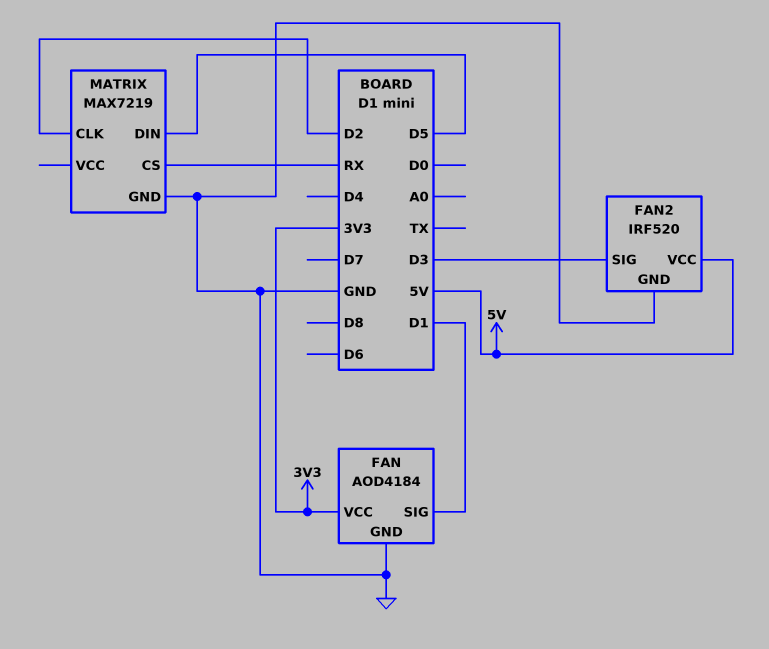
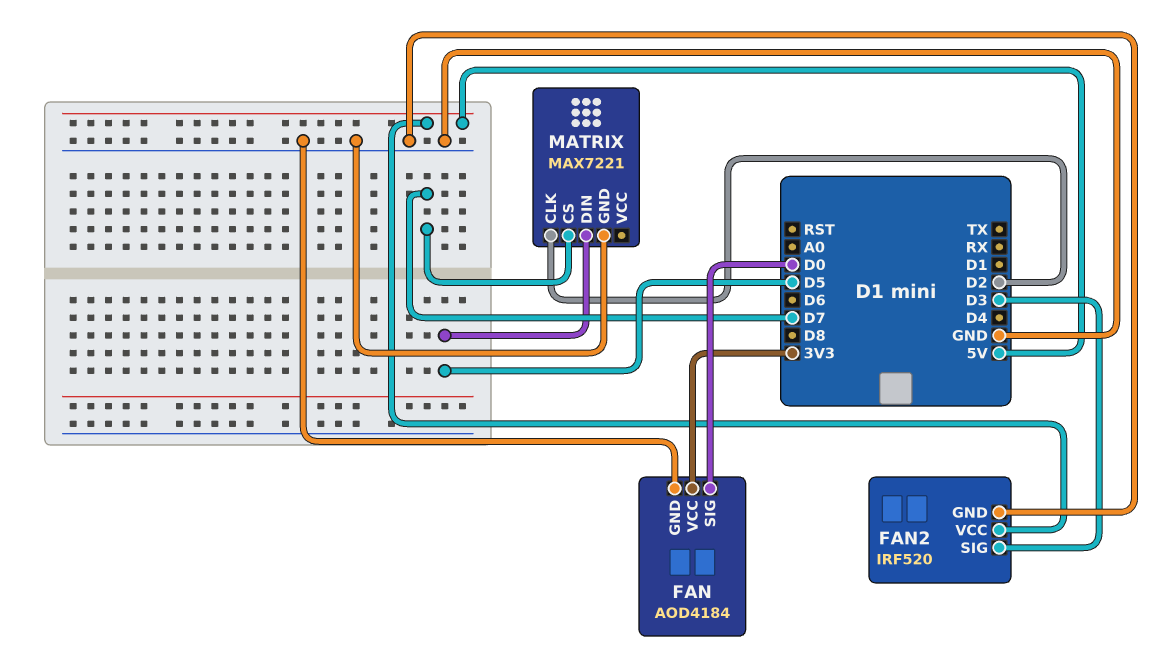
FAN pin SIG: D1 -> D0
MATRIX: MAX7219 -> MAX7221
MATRIX pin CS: RX -> D7

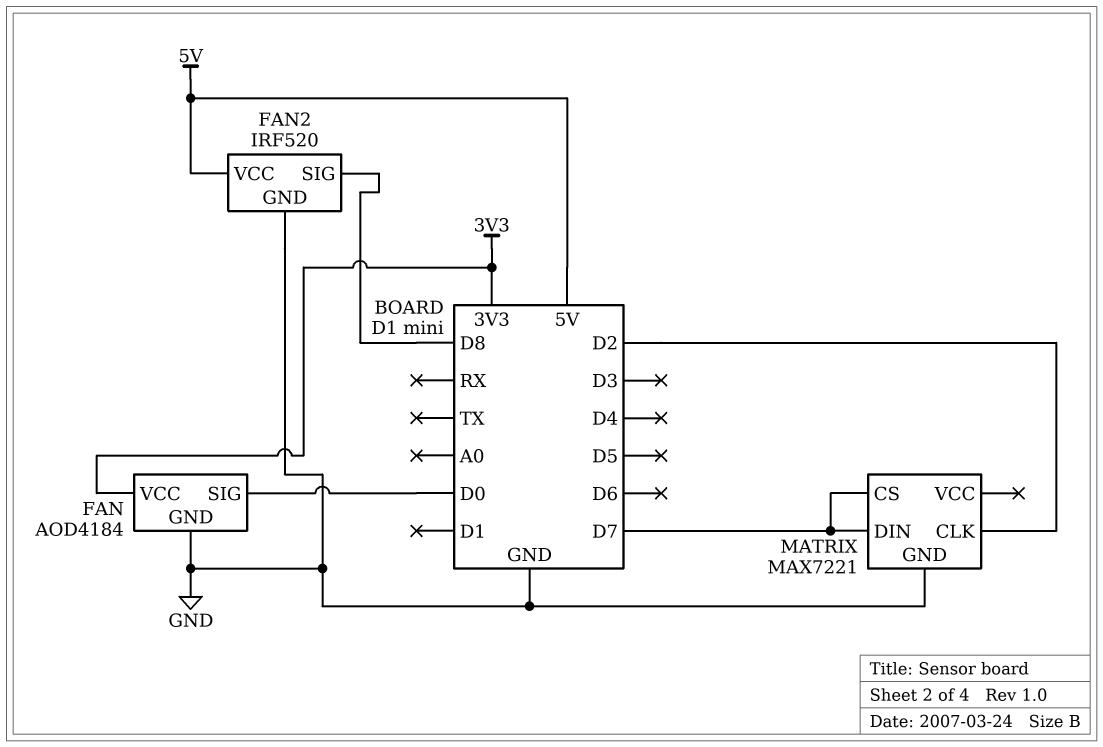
FAN2 pin SIG: D3 -> D8
MATRIX pin DIN: D5 -> D7

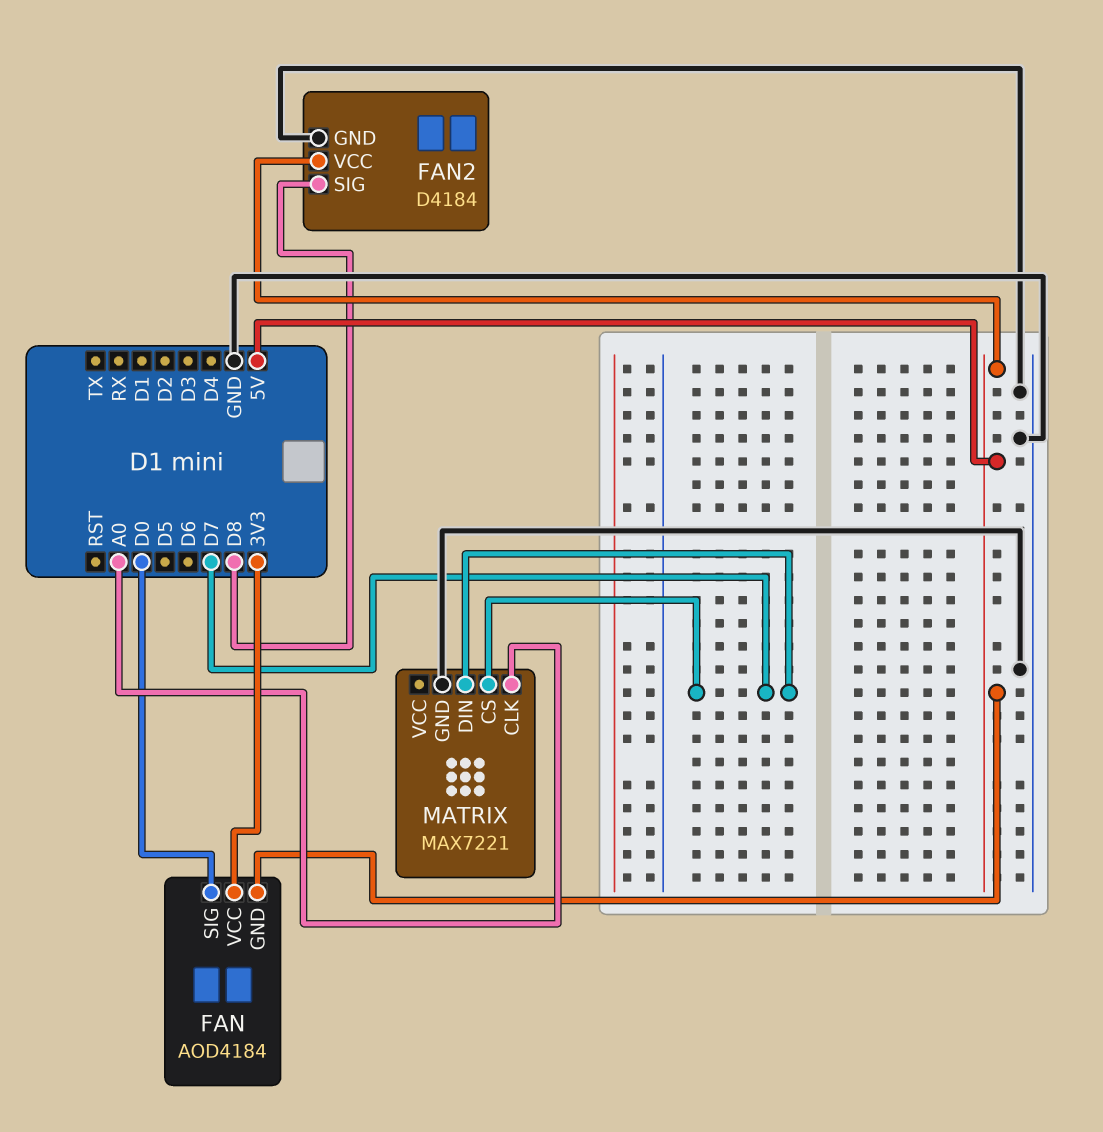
FAN pin GND: GND -> 5V
FAN2: IRF520 -> D4184
MATRIX pin CLK: D2 -> A0

